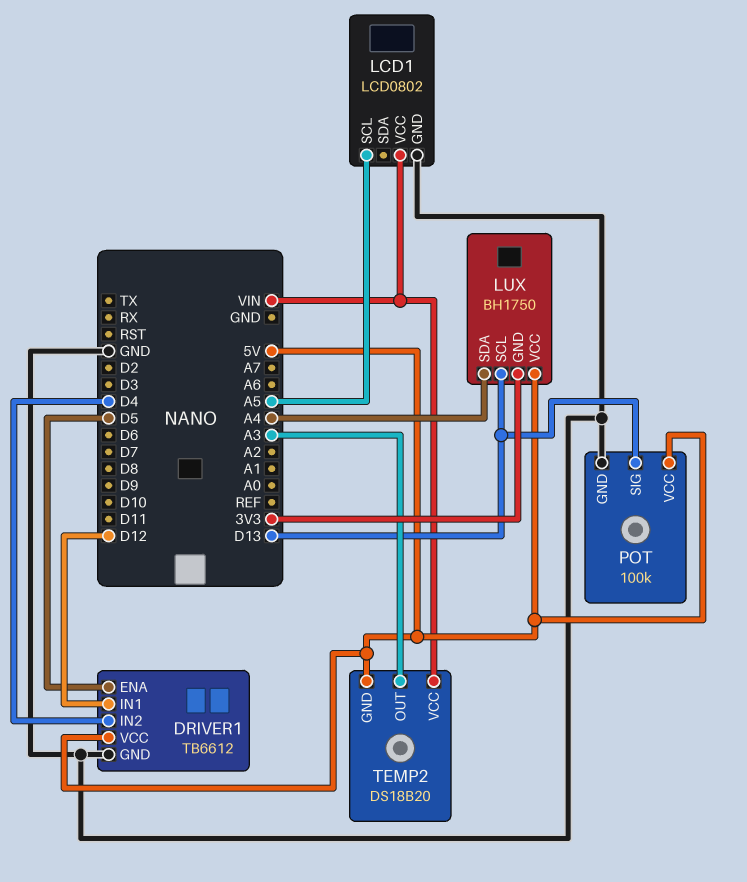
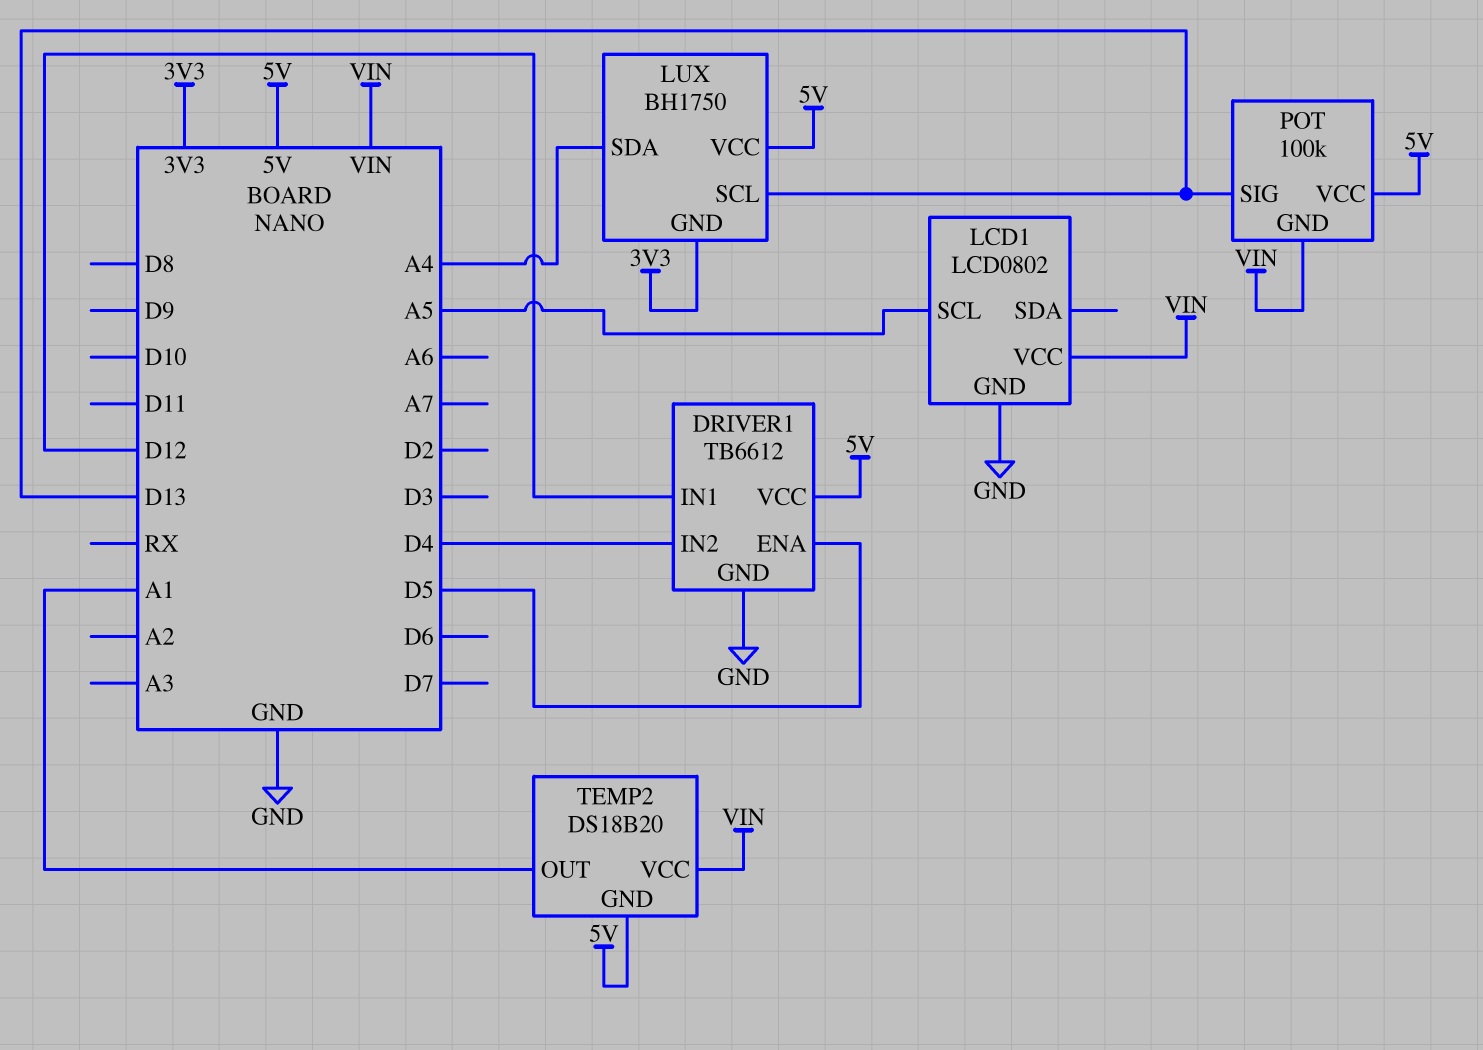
POT pin GND: GND -> VIN
TEMP2 pin OUT: A3 -> A1

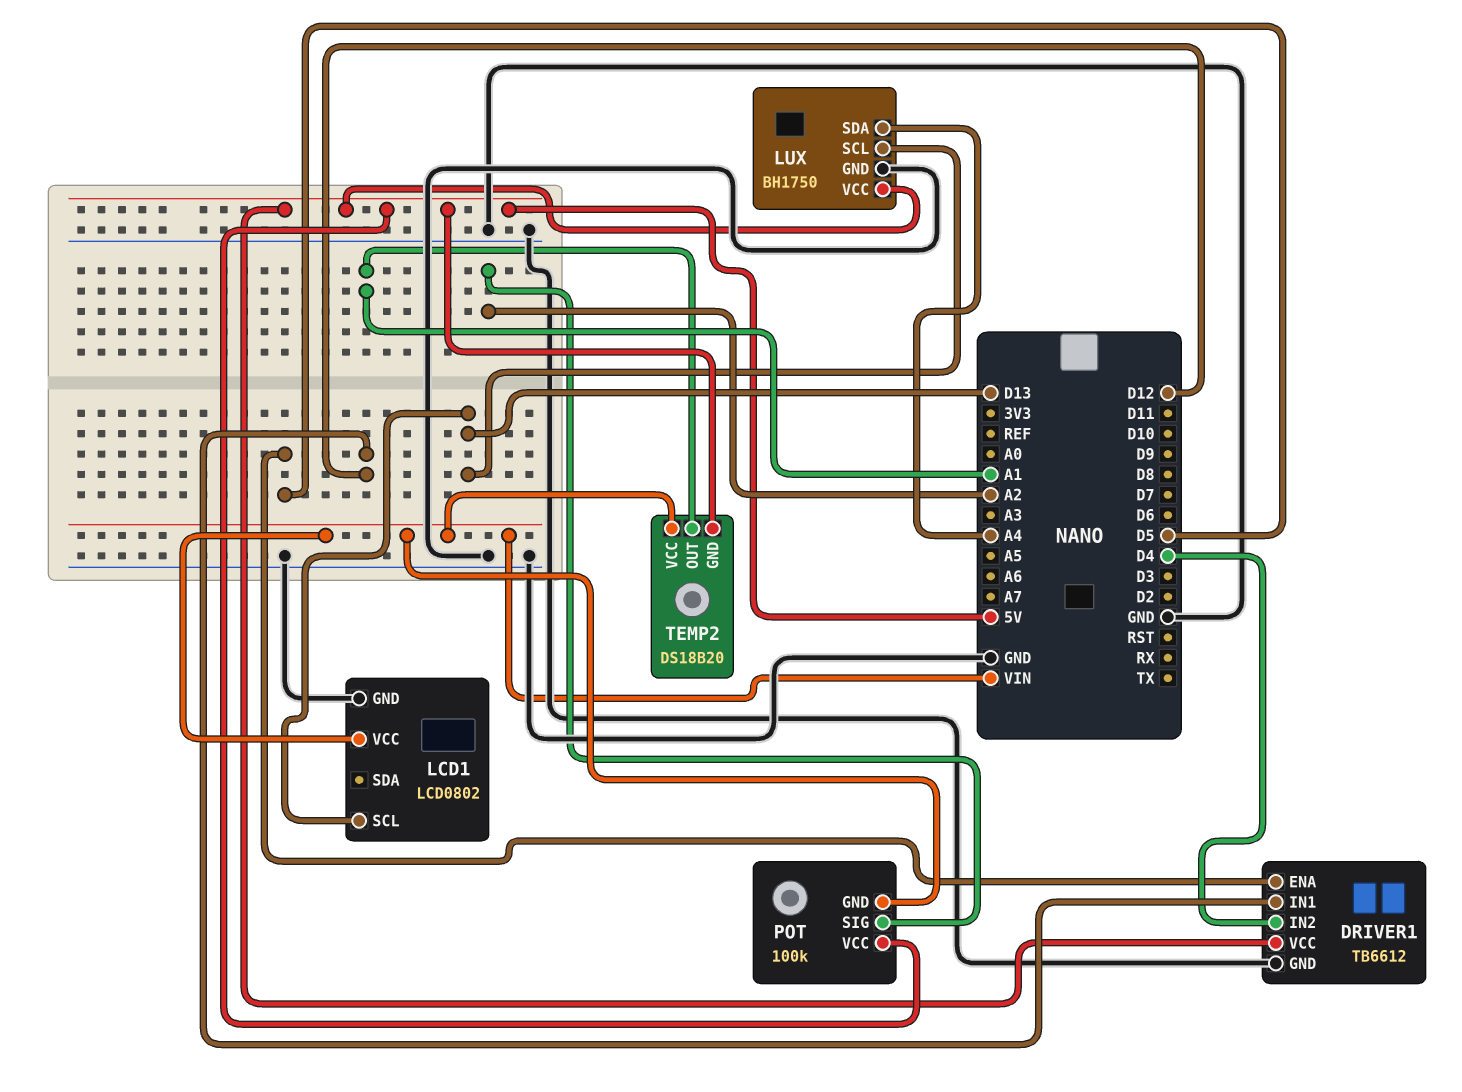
LCD1 pin SCL: A5 -> D13
LUX pin GND: 3V3 -> GND
POT pin SIG: D13 -> A2

